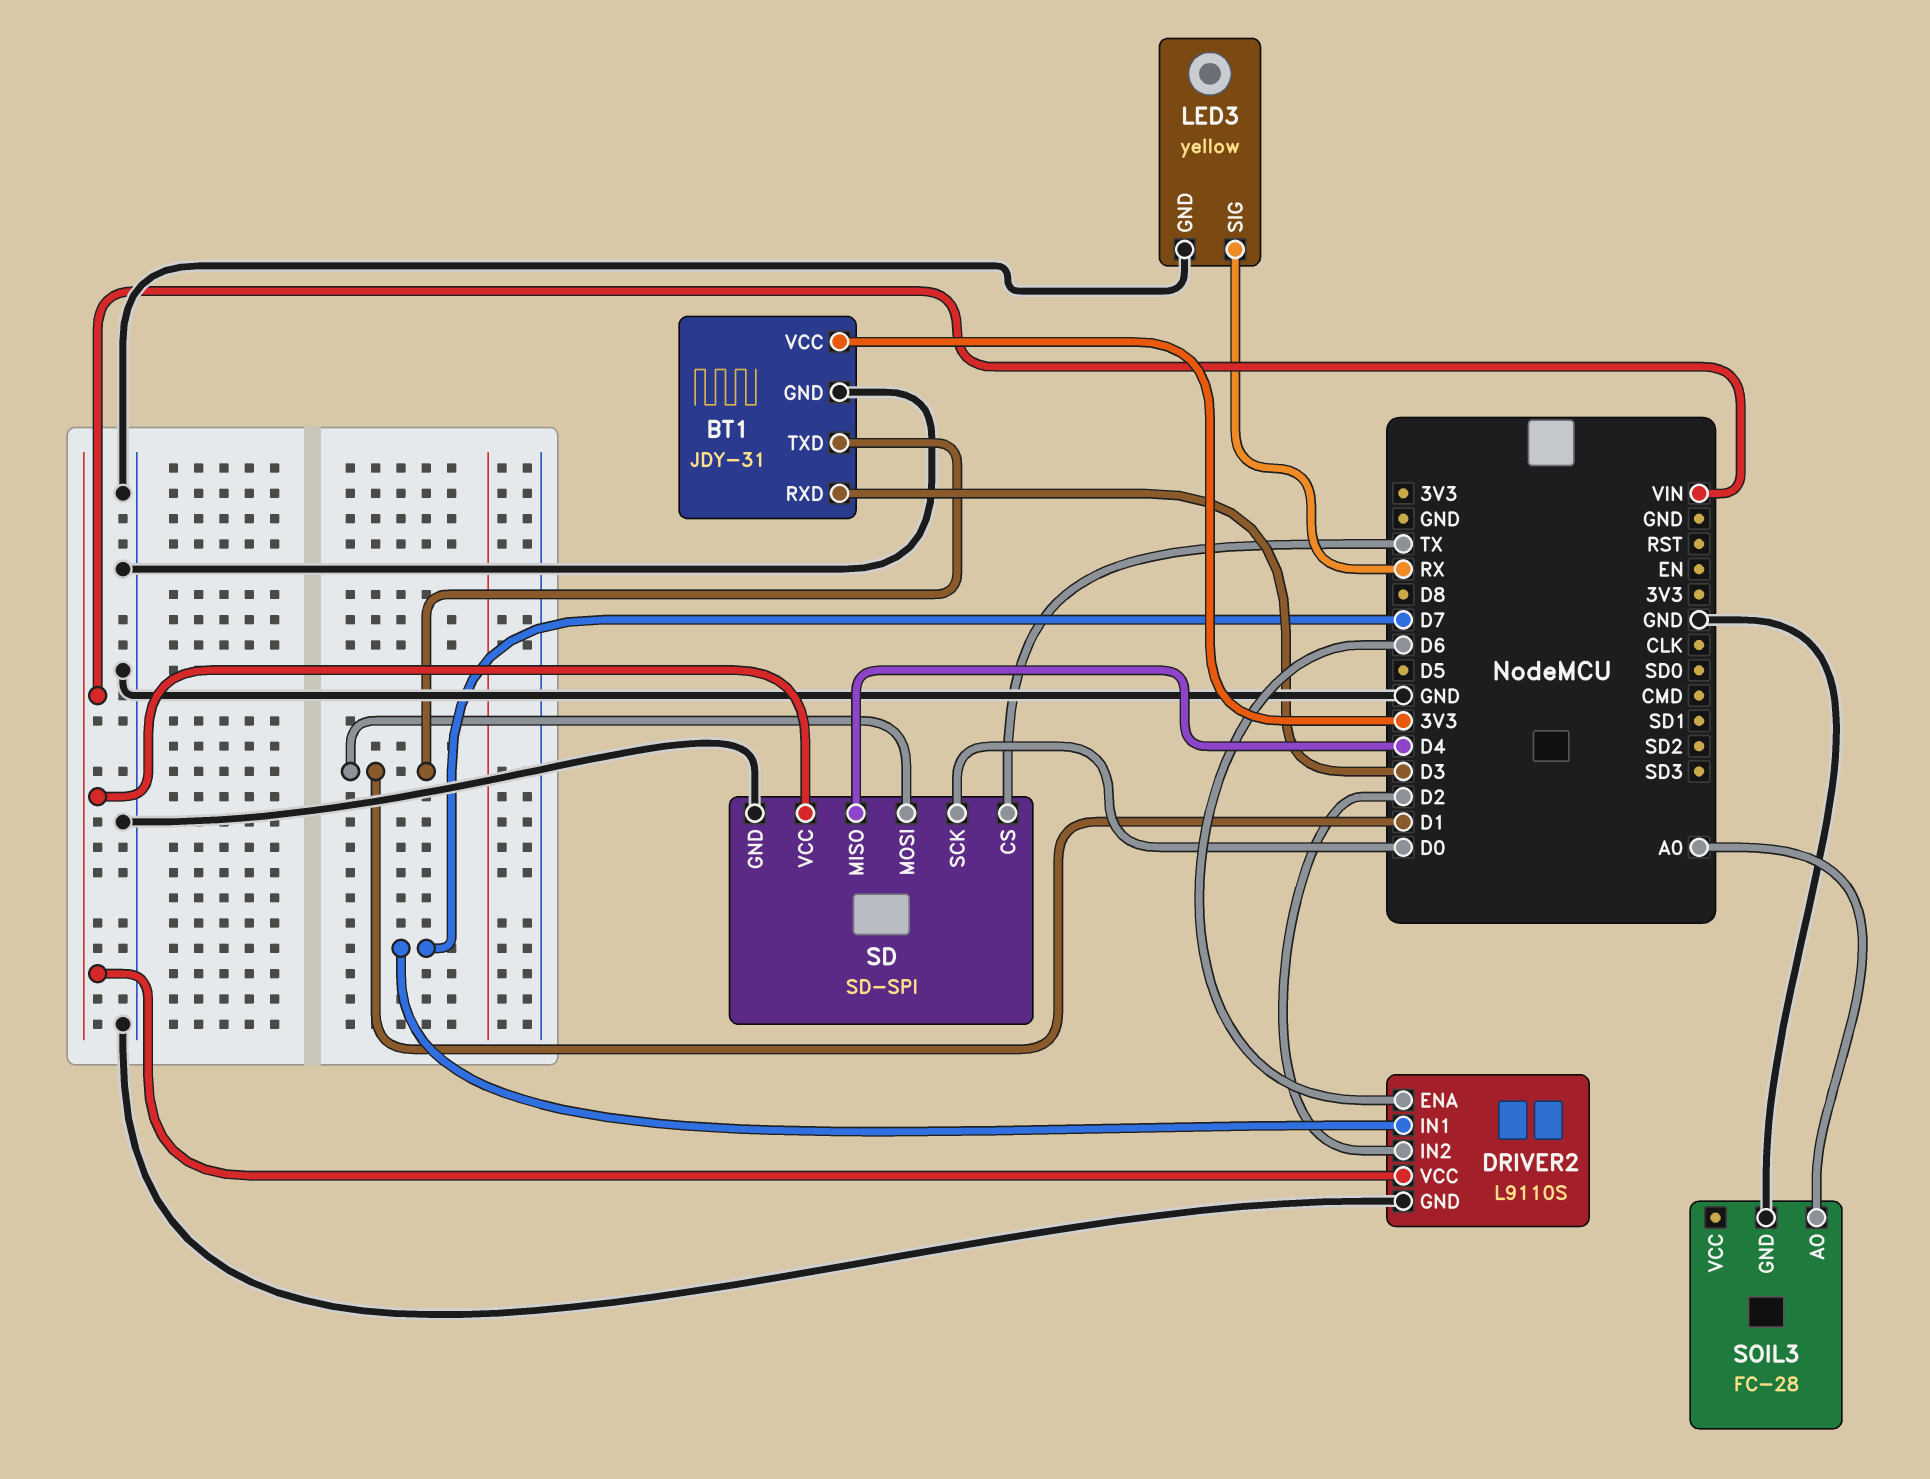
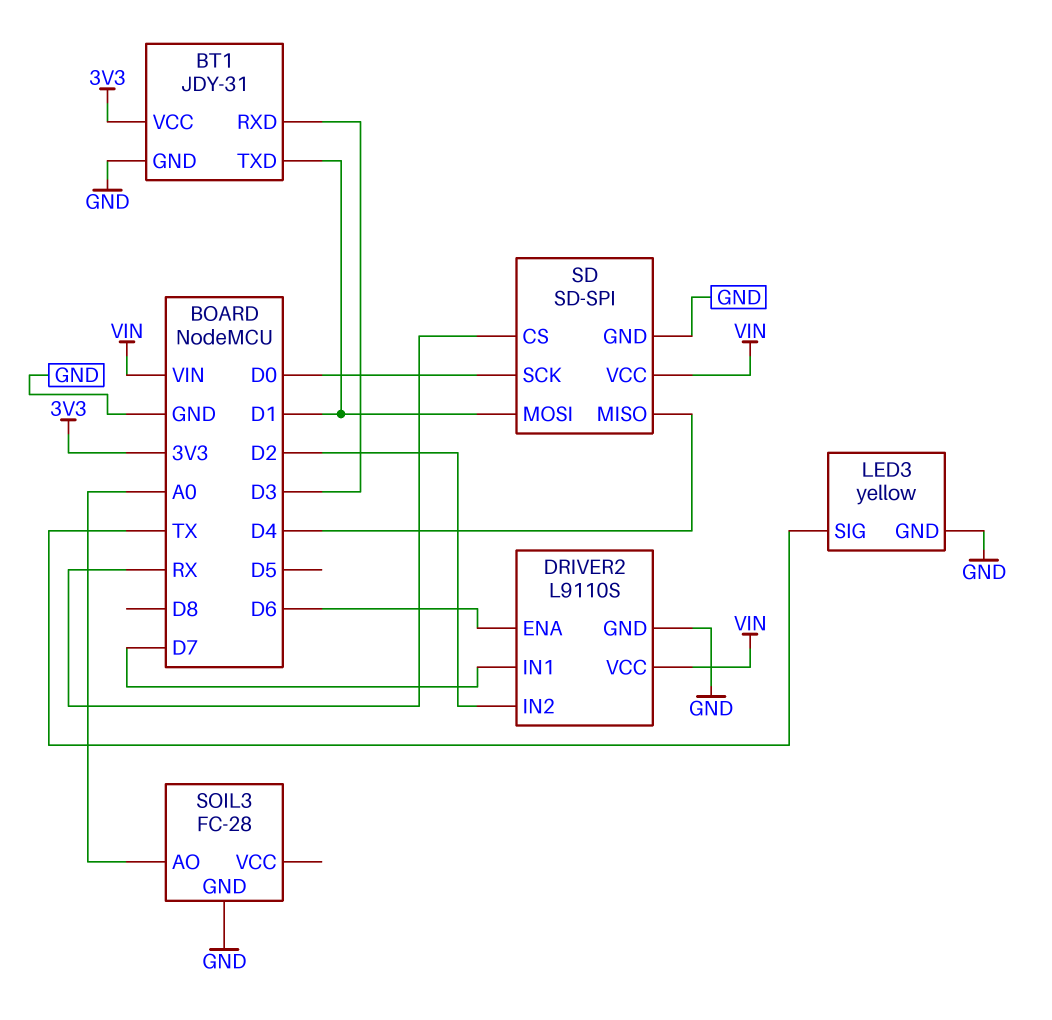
LED3 pin SIG: RX -> TX
SD pin CS: TX -> RX

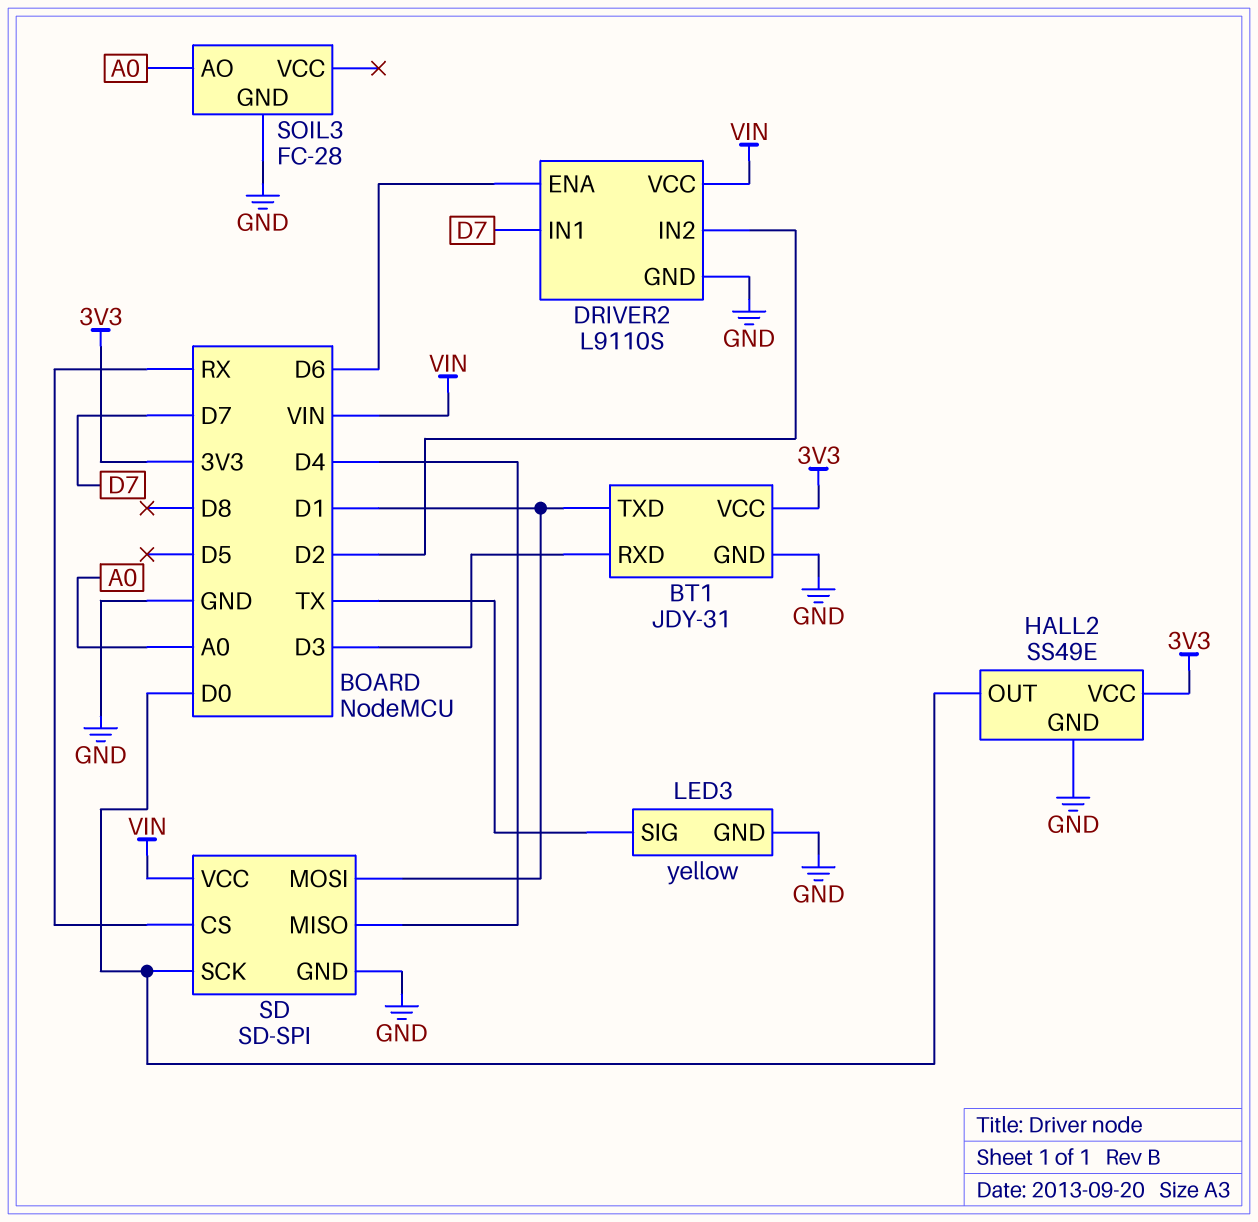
HALL2: none -> SS49E
HALL2 pin GND: none -> GND
HALL2 pin OUT: none -> D0
HALL2 pin VCC: none -> 3V3

